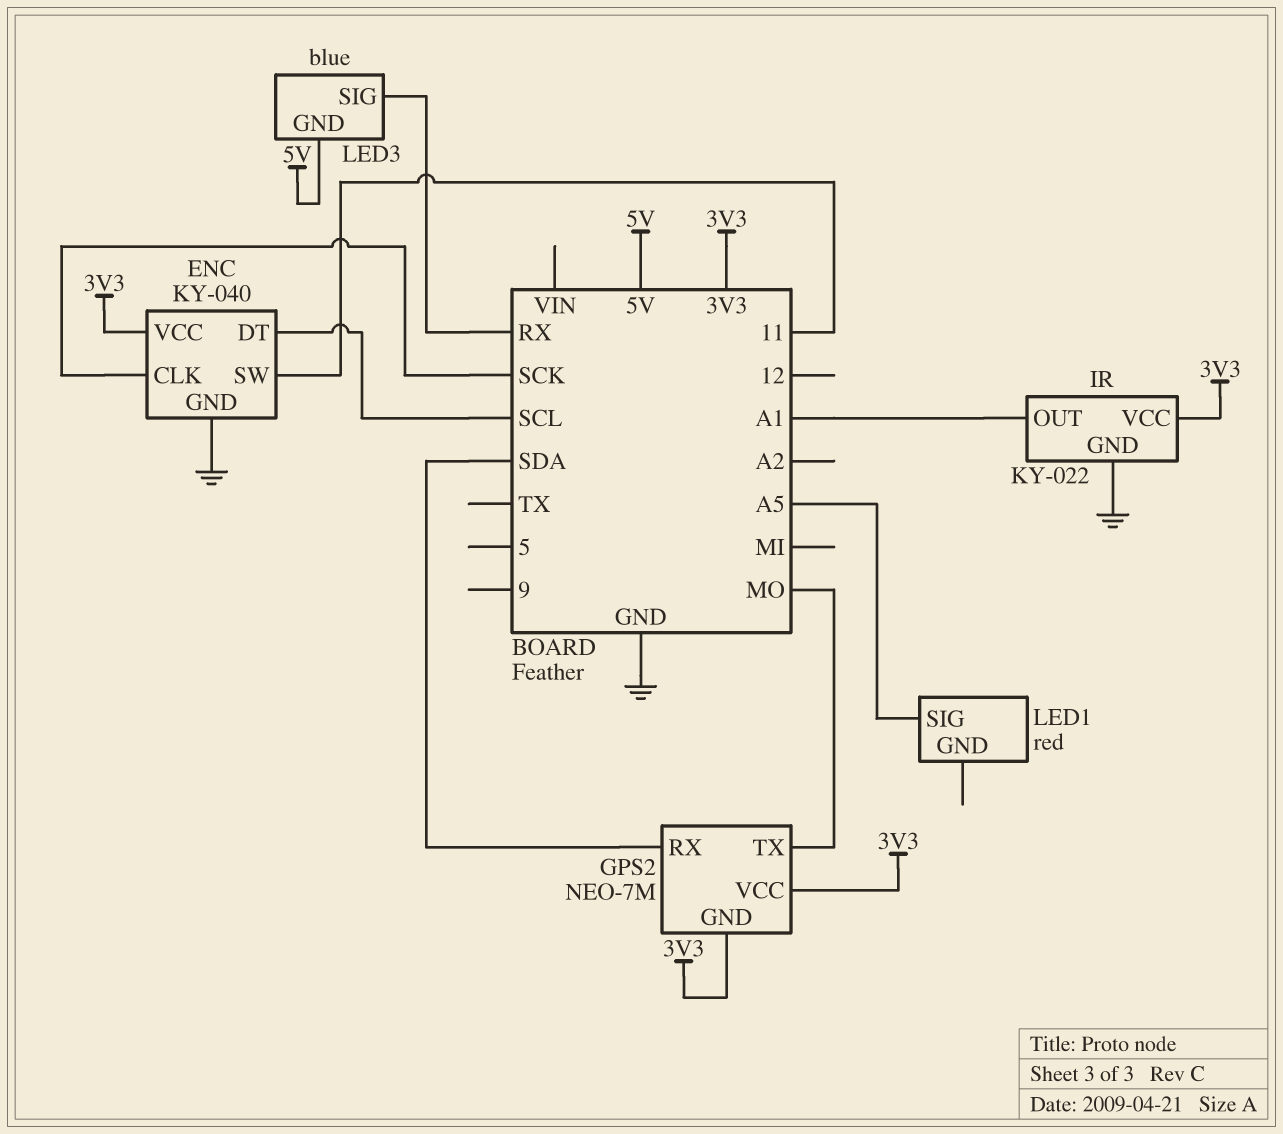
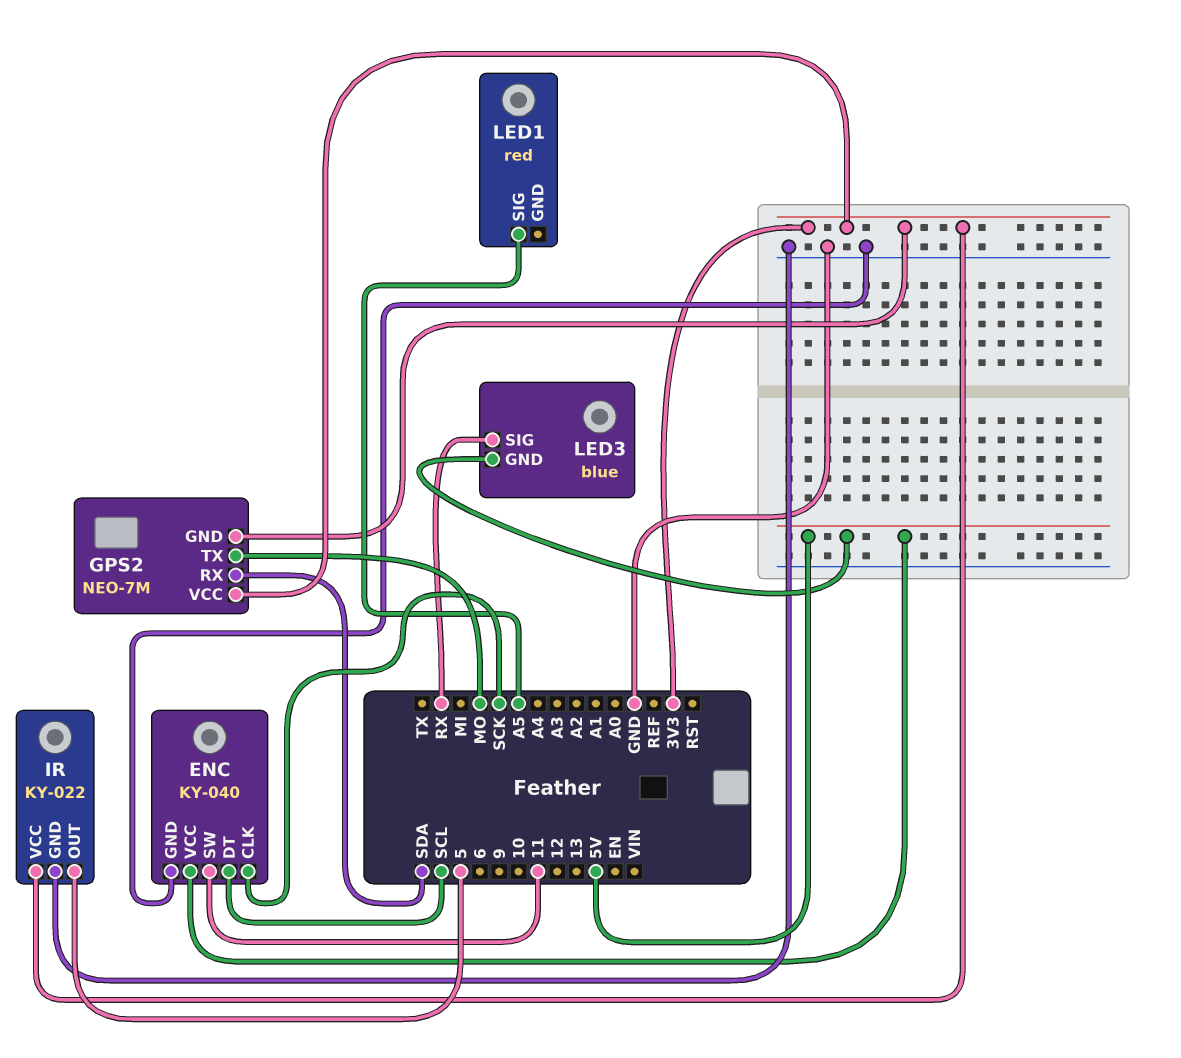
ENC pin VCC: 3V3 -> 5V
IR pin OUT: A1 -> 5

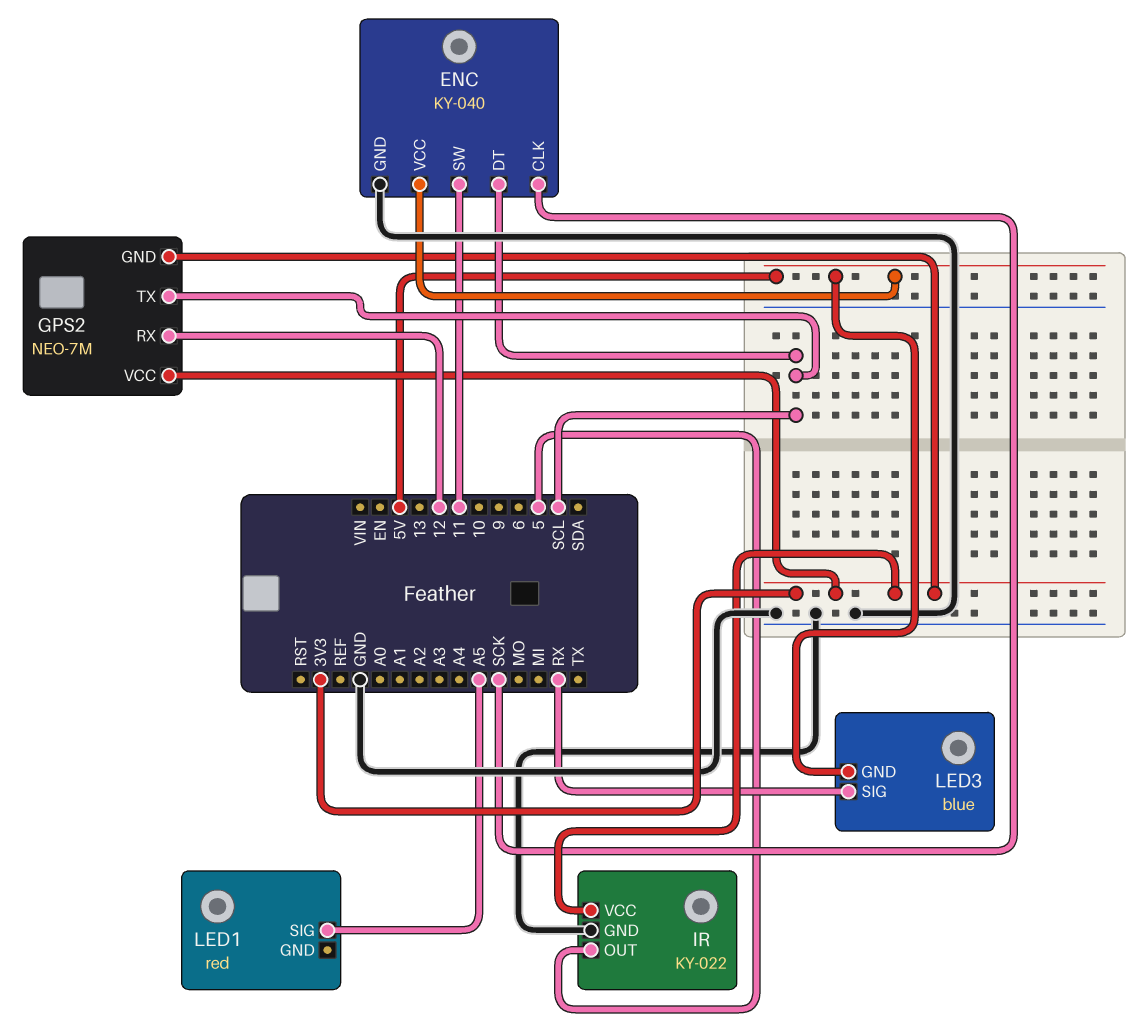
GPS2 pin RX: SDA -> 12
GPS2 pin TX: MO -> SCL

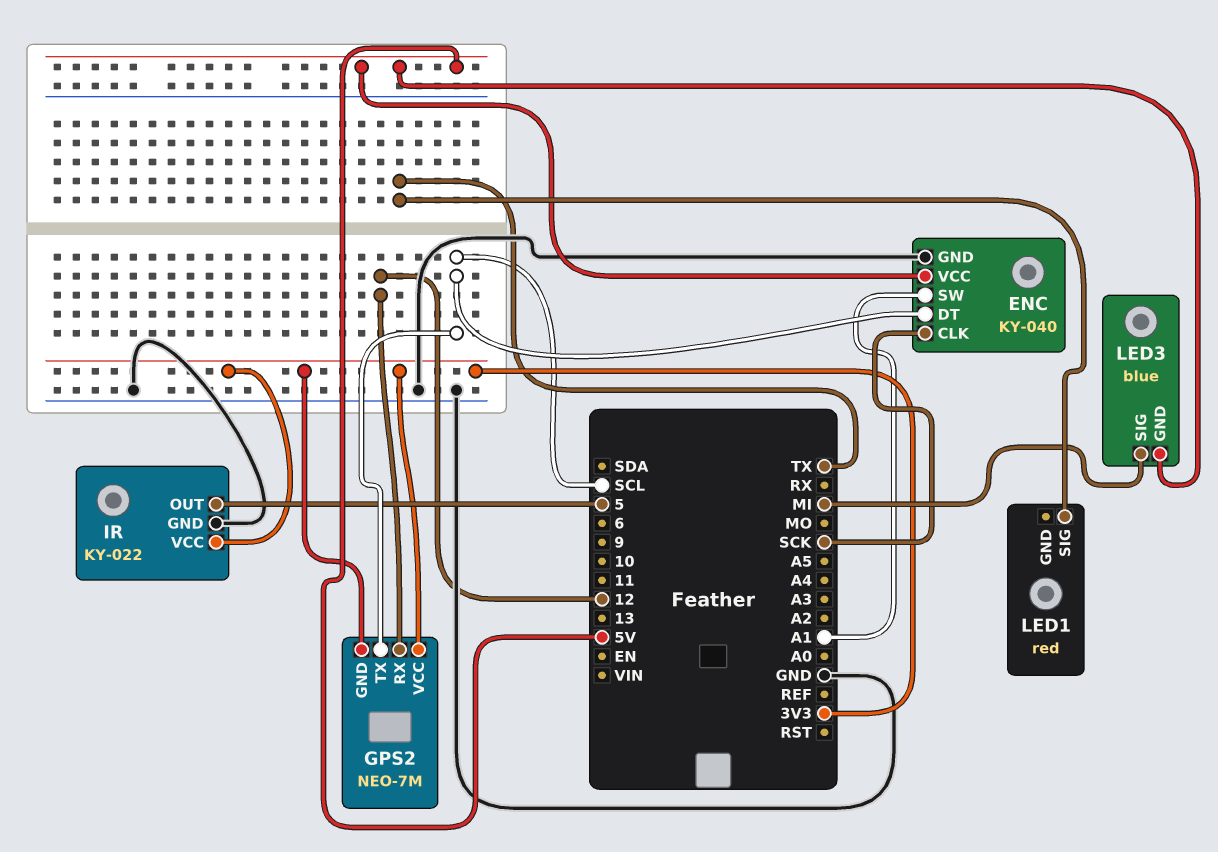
ENC pin SW: 11 -> A1
LED1 pin SIG: A5 -> TX
LED3 pin SIG: RX -> MI

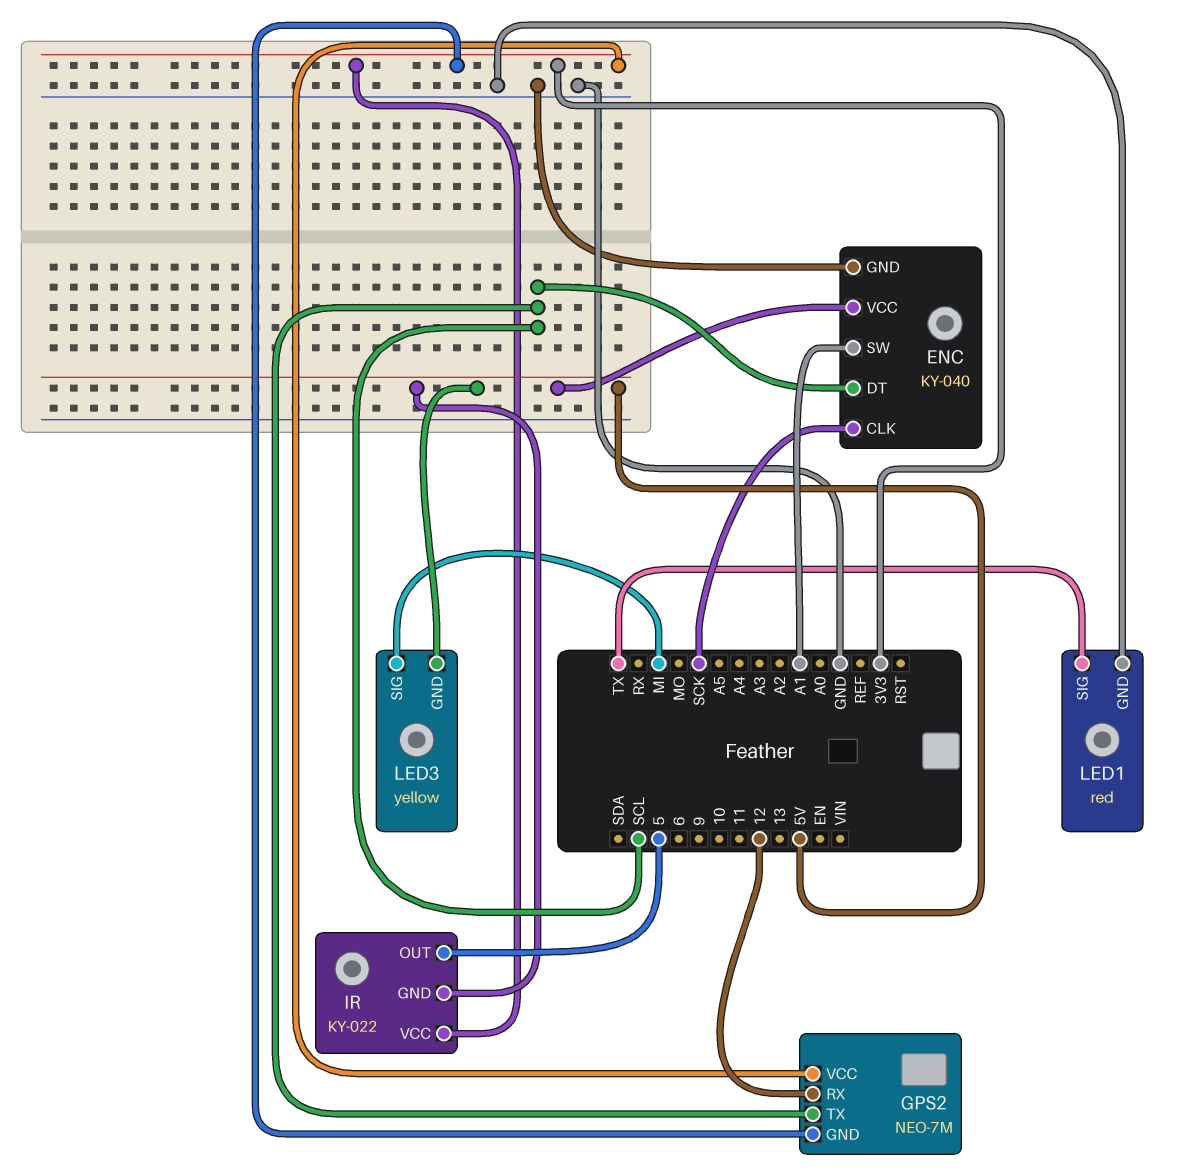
IR pin GND: GND -> 5V
LED1 pin GND: none -> GND
LED3: blue -> yellow

